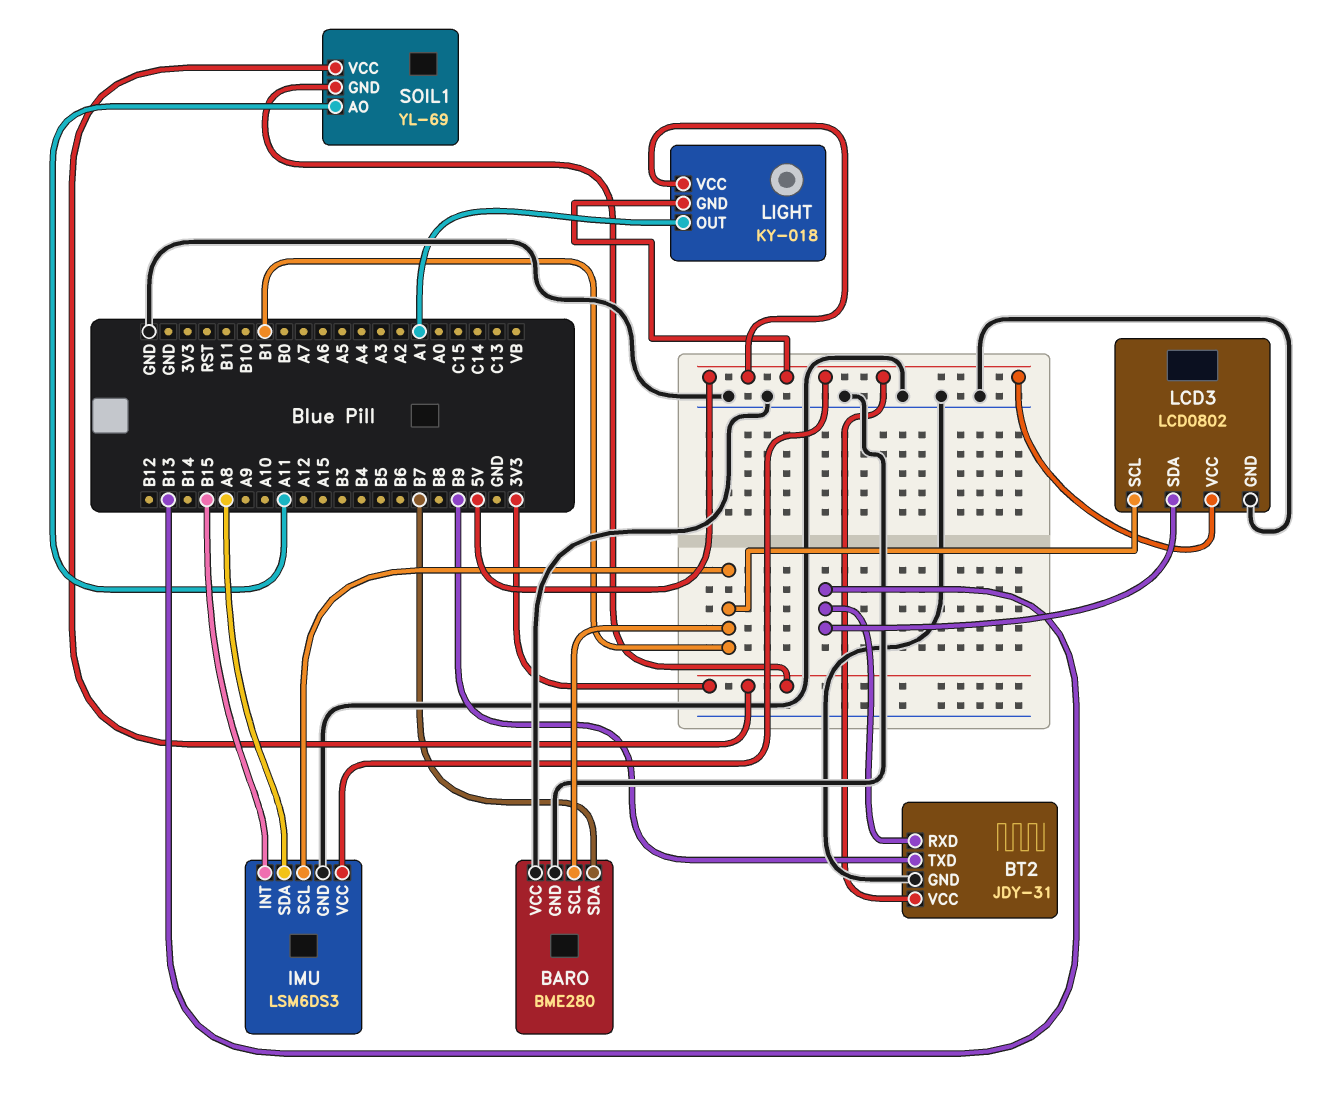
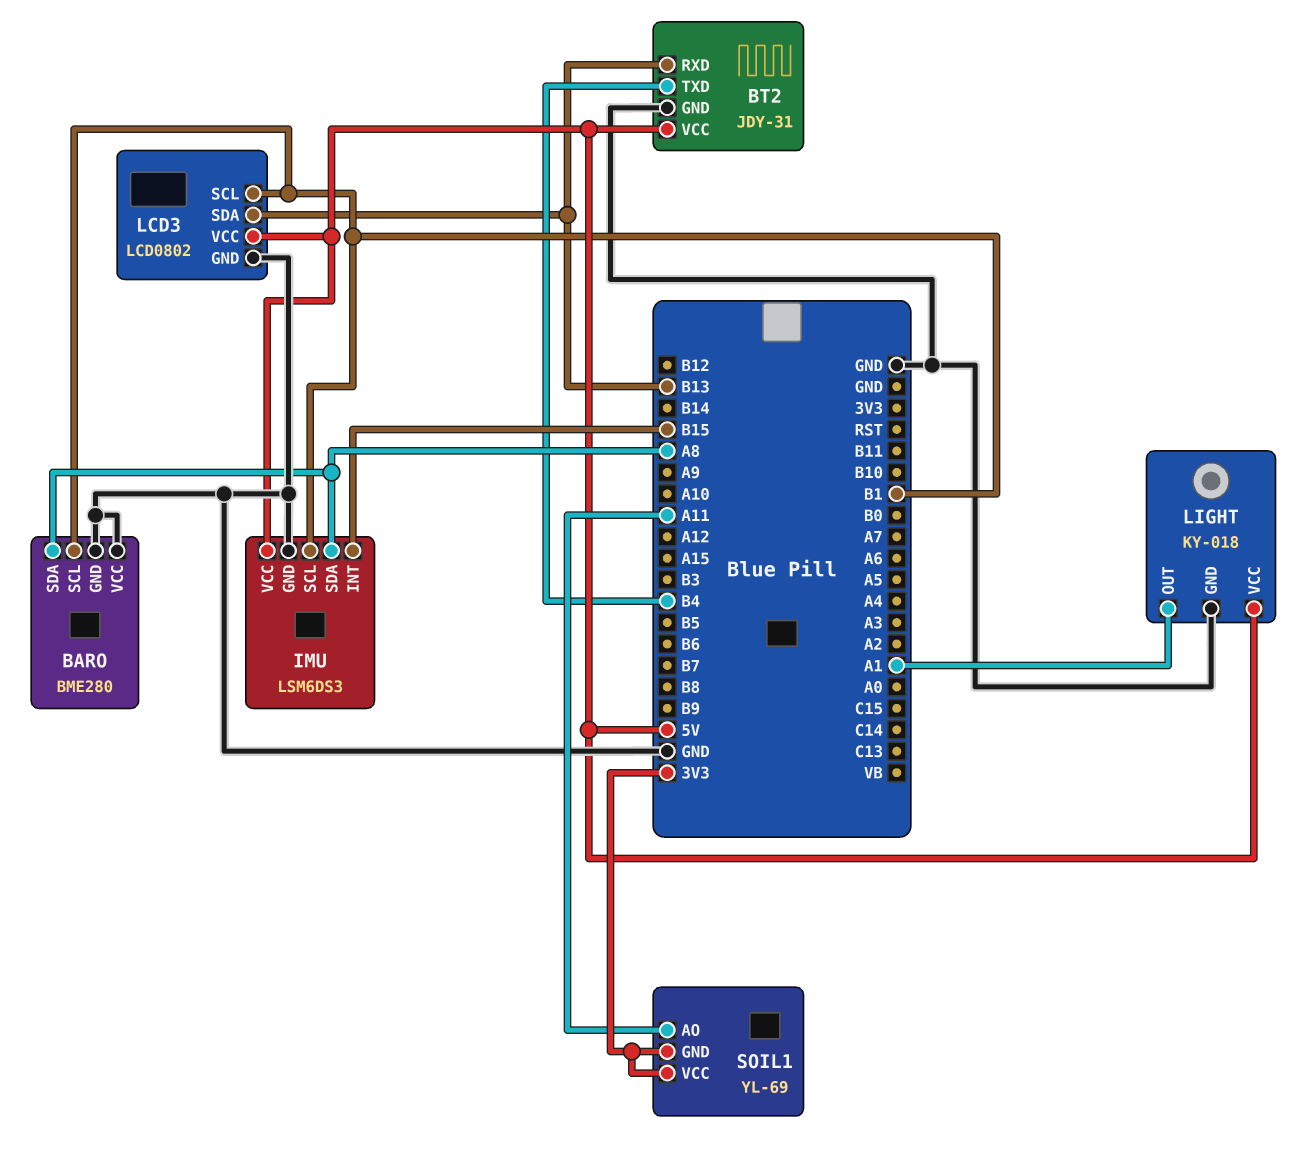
BARO pin SDA: B7 -> A8
BT2 pin TXD: B9 -> B4
LIGHT pin GND: 5V -> GND

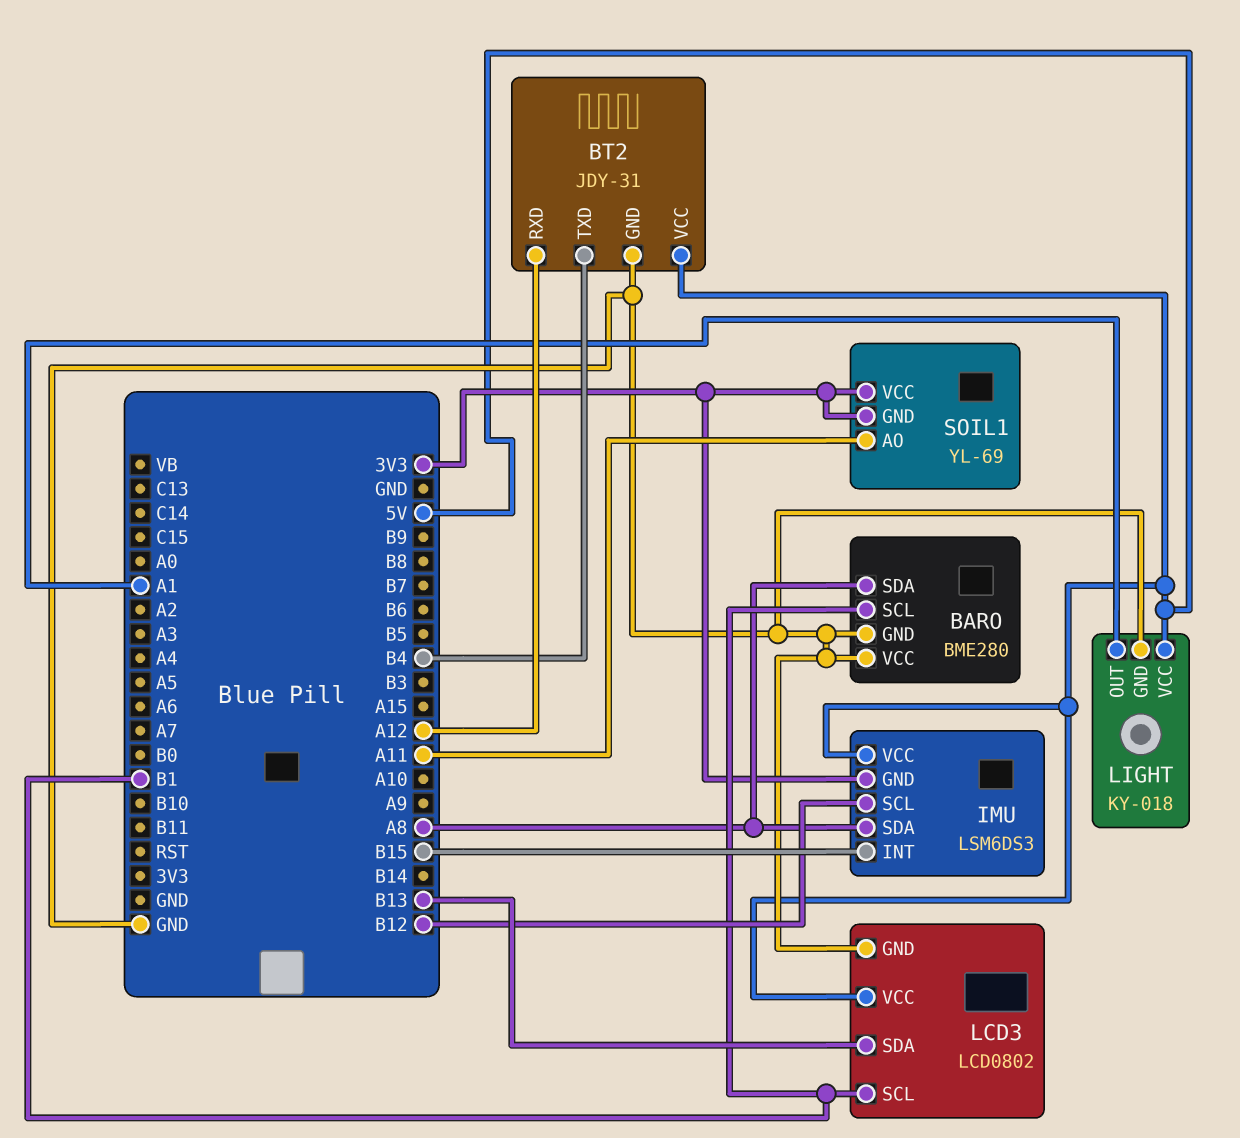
BT2 pin RXD: B13 -> A12
IMU pin GND: GND -> 3V3
IMU pin SCL: B1 -> B12

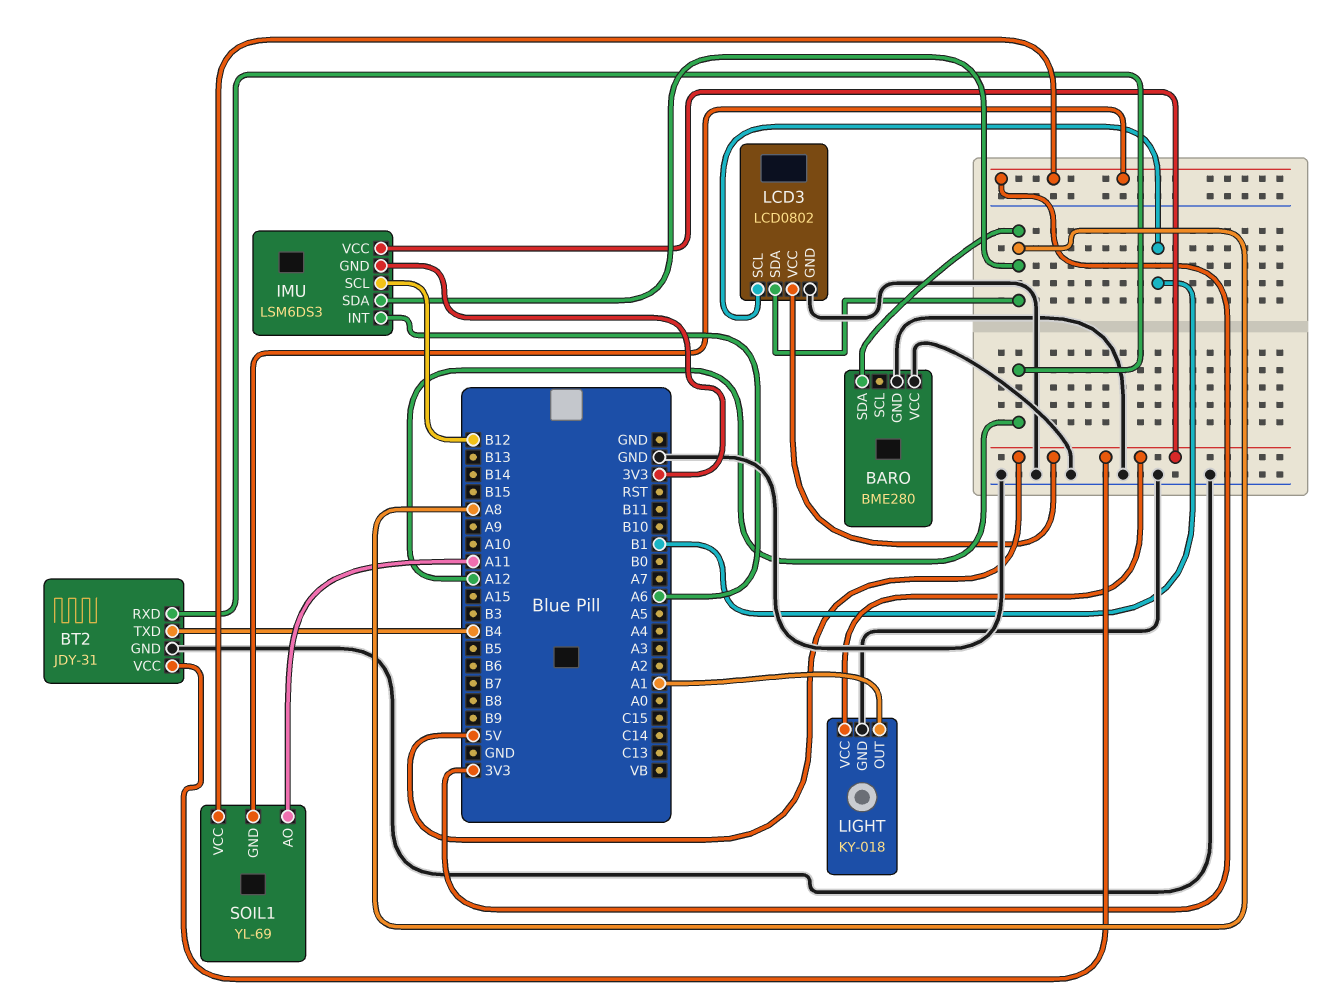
BARO pin SCL: B1 -> none
IMU pin INT: B15 -> A6
LCD3 pin SDA: B13 -> A8

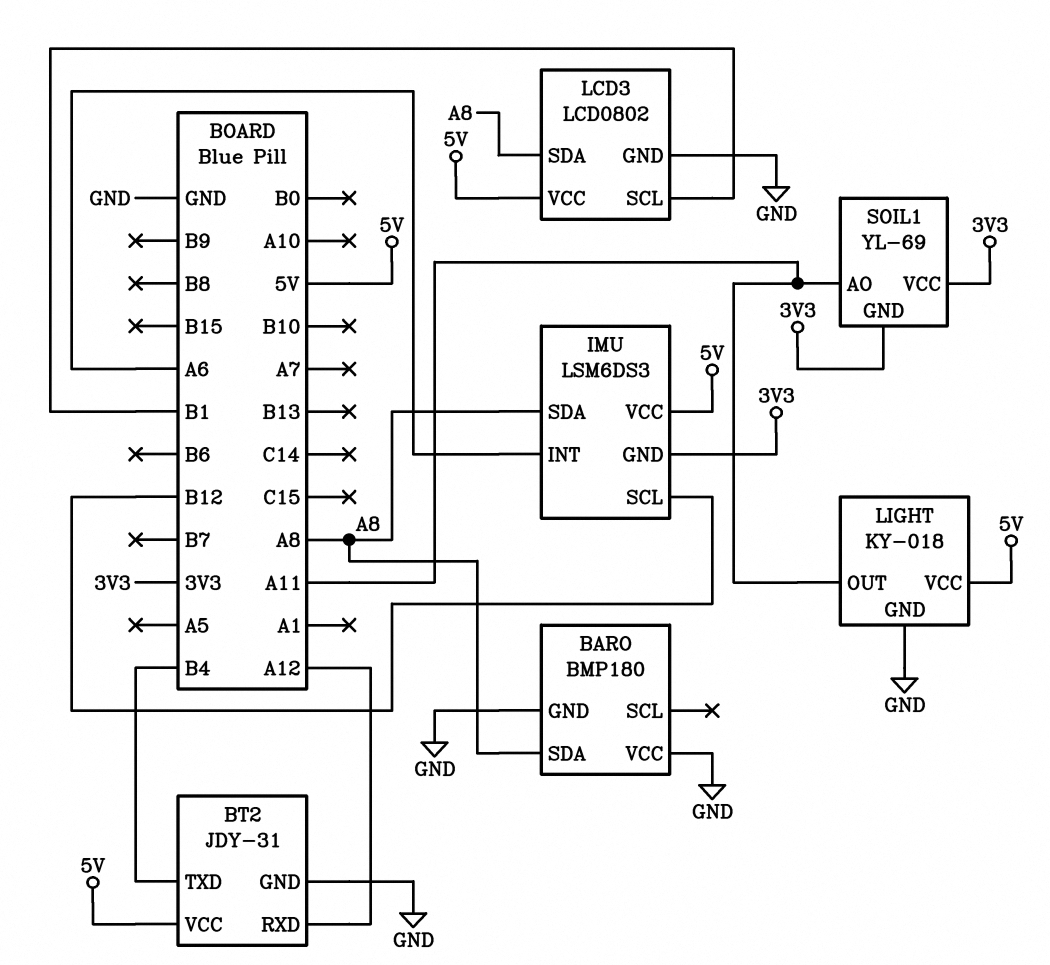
BARO: BME280 -> BMP180
LIGHT pin OUT: A1 -> A11

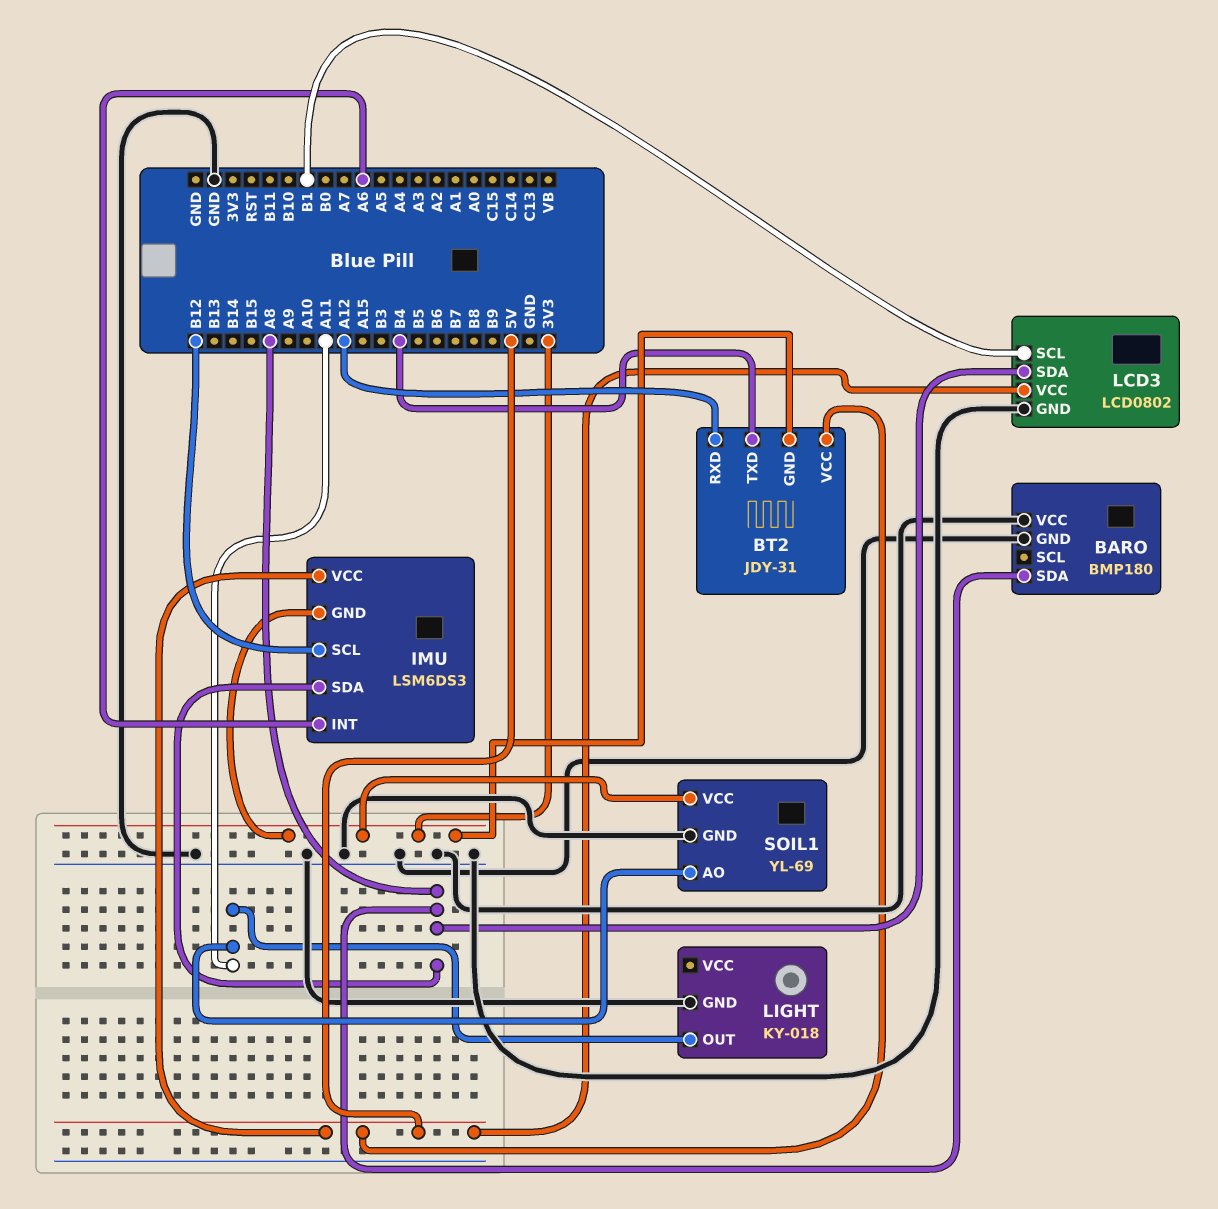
BT2 pin GND: GND -> 3V3
LIGHT pin VCC: 5V -> none
SOIL1 pin GND: 3V3 -> GND

